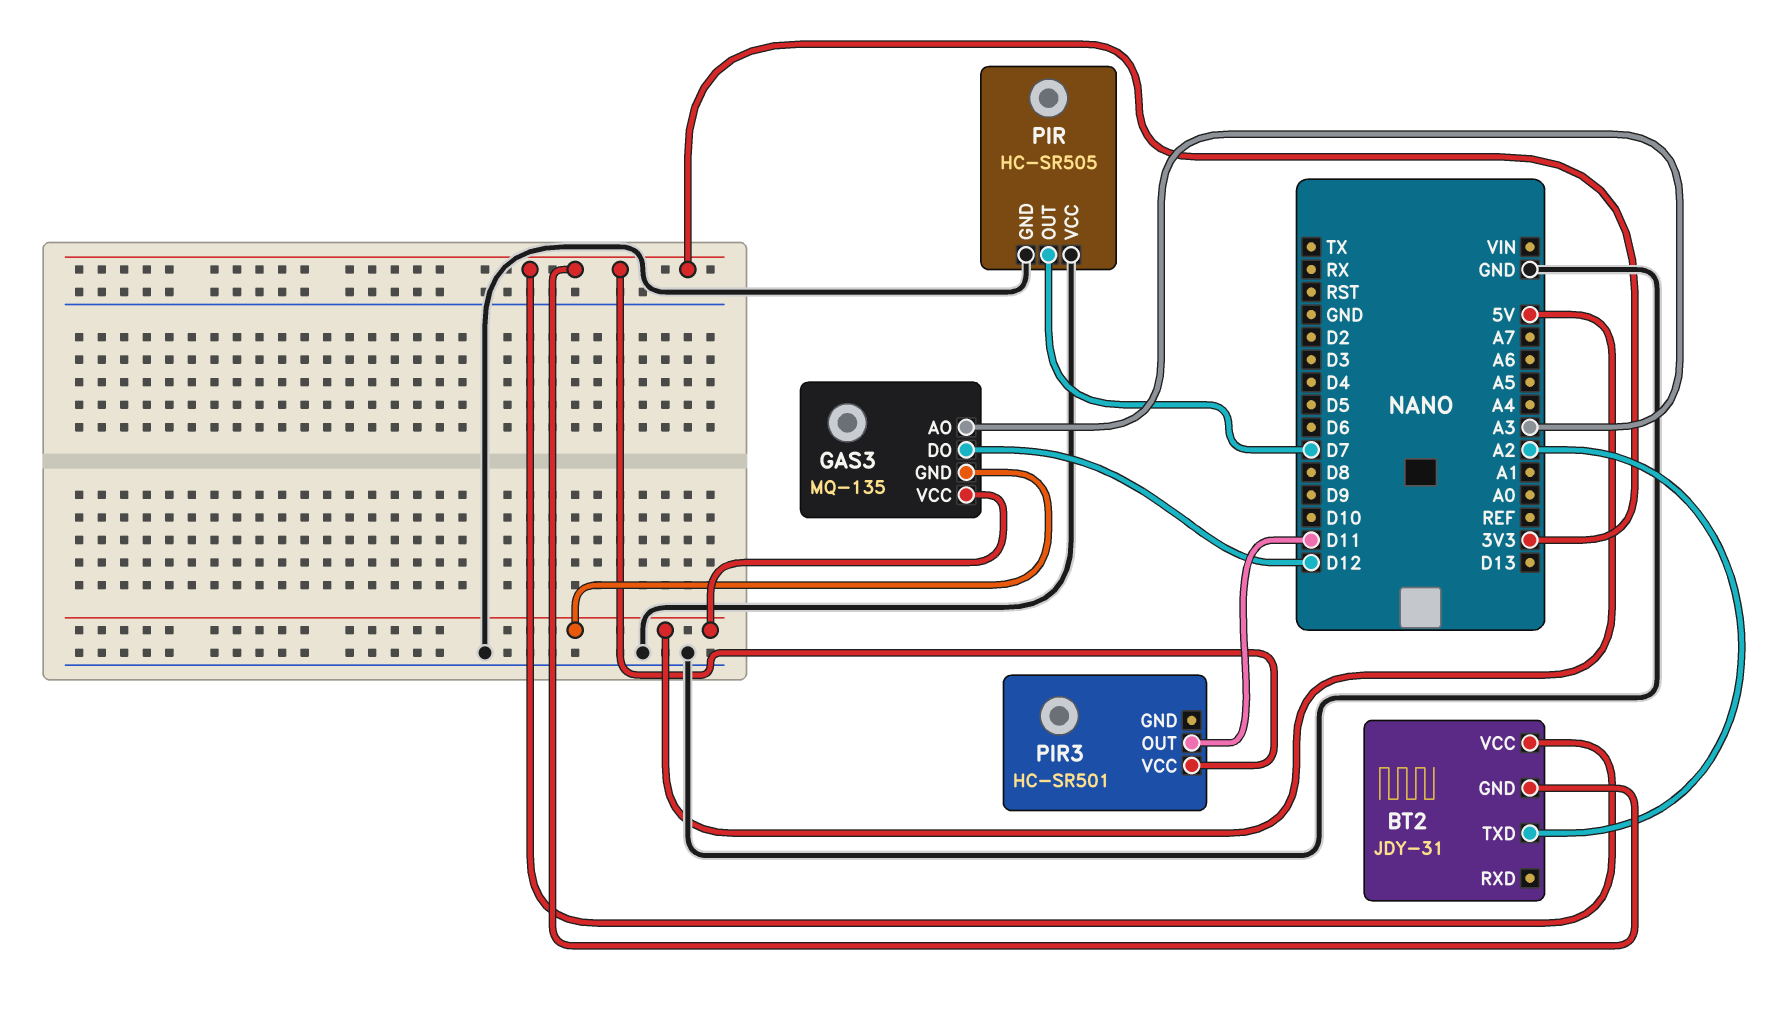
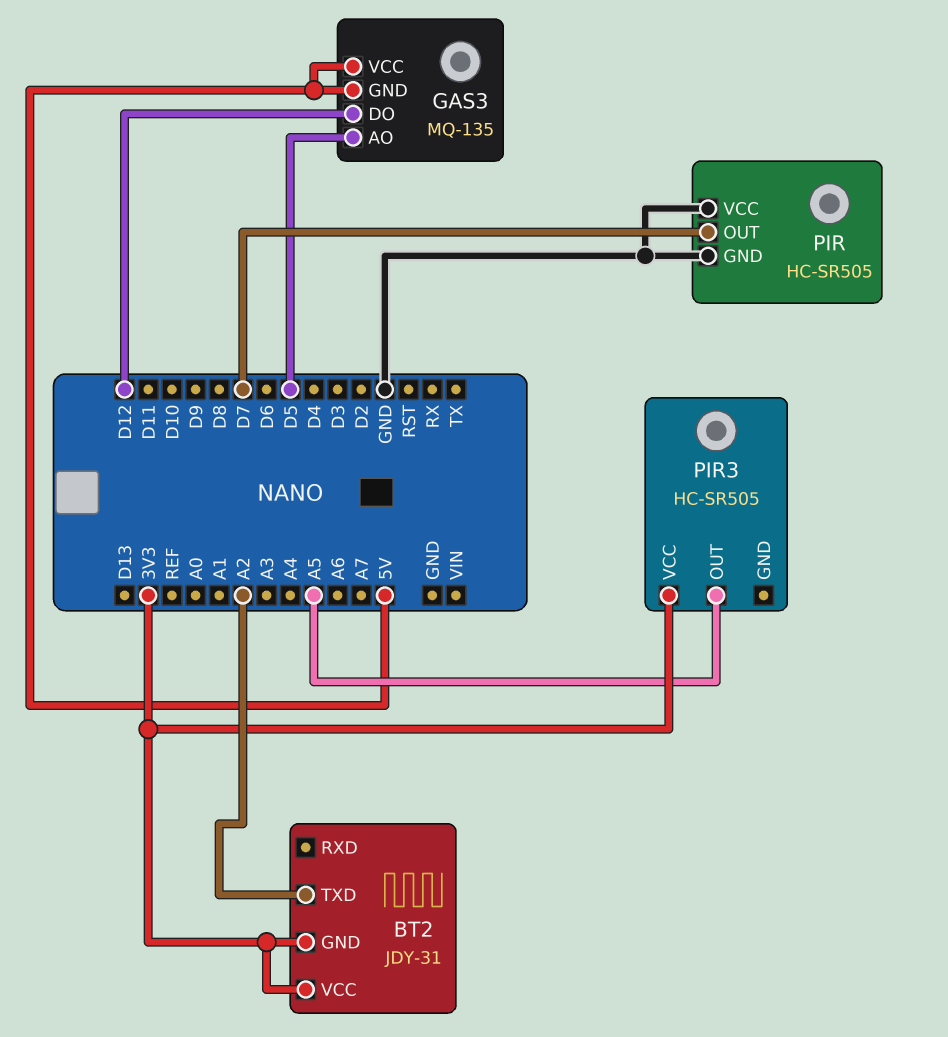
GAS3 pin AO: A3 -> D5
PIR3: HC-SR501 -> HC-SR505
PIR3 pin OUT: D11 -> A5

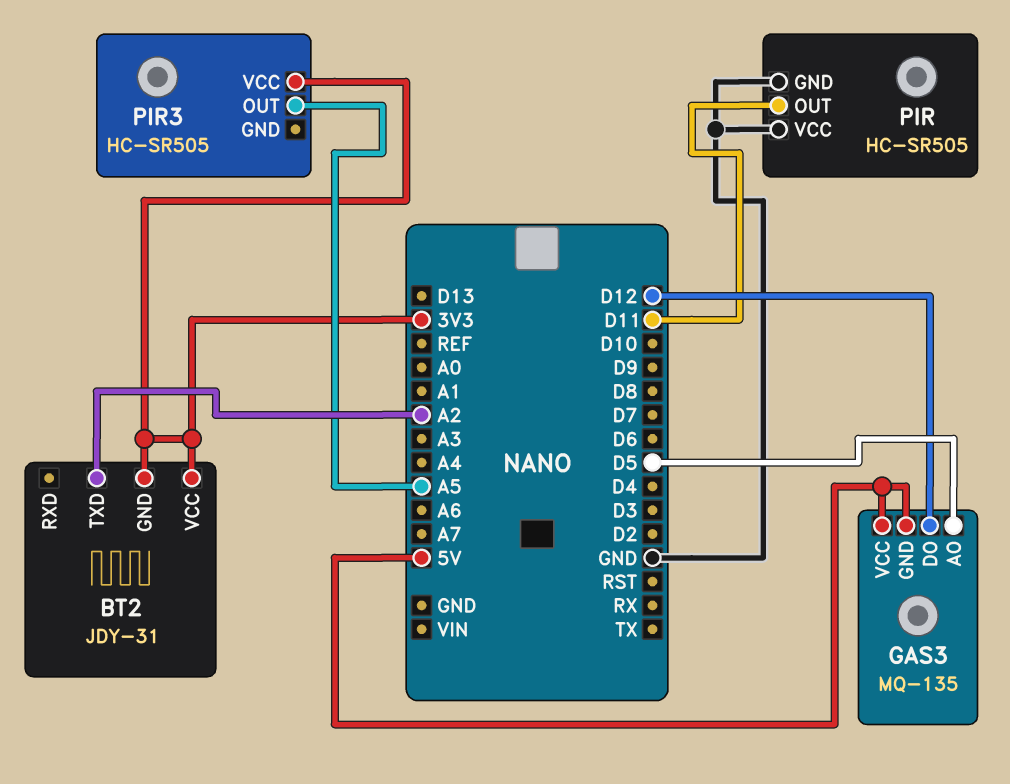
PIR pin OUT: D7 -> D11

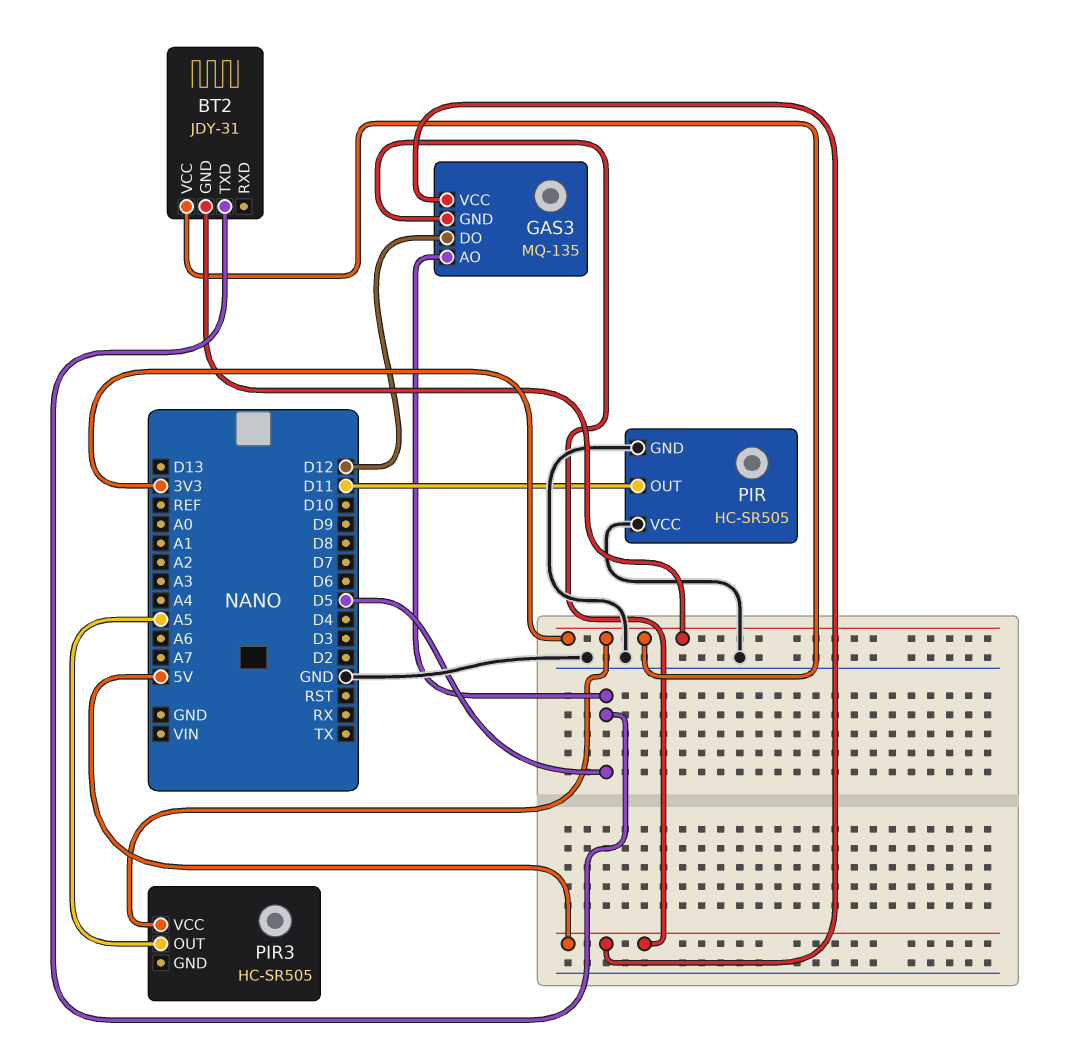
BT2 pin TXD: A2 -> D5

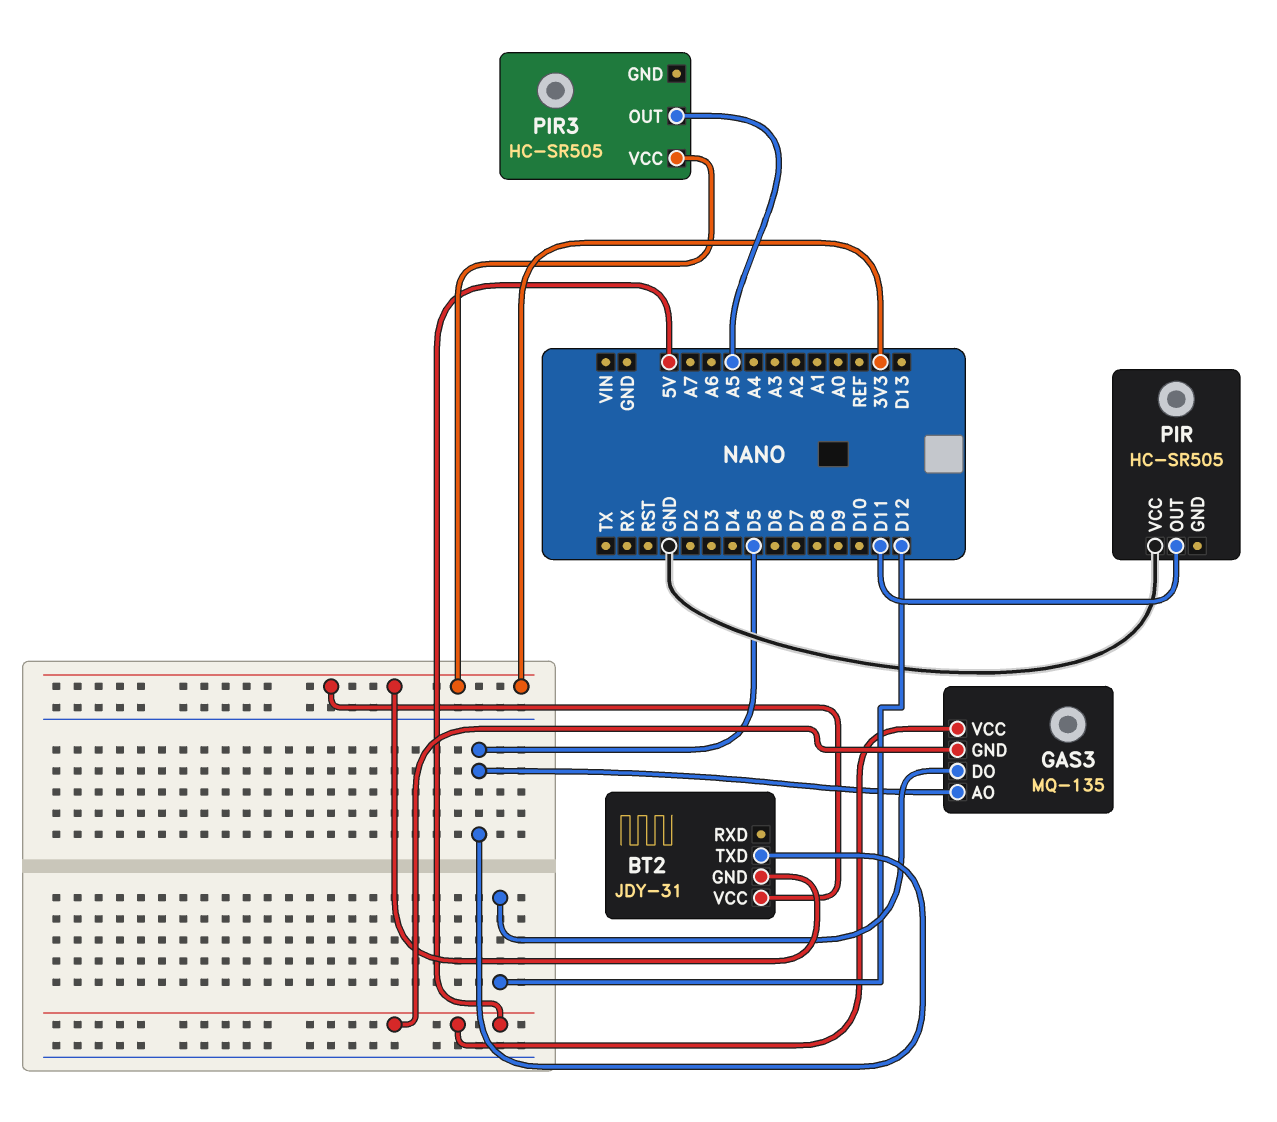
PIR pin GND: GND -> none

